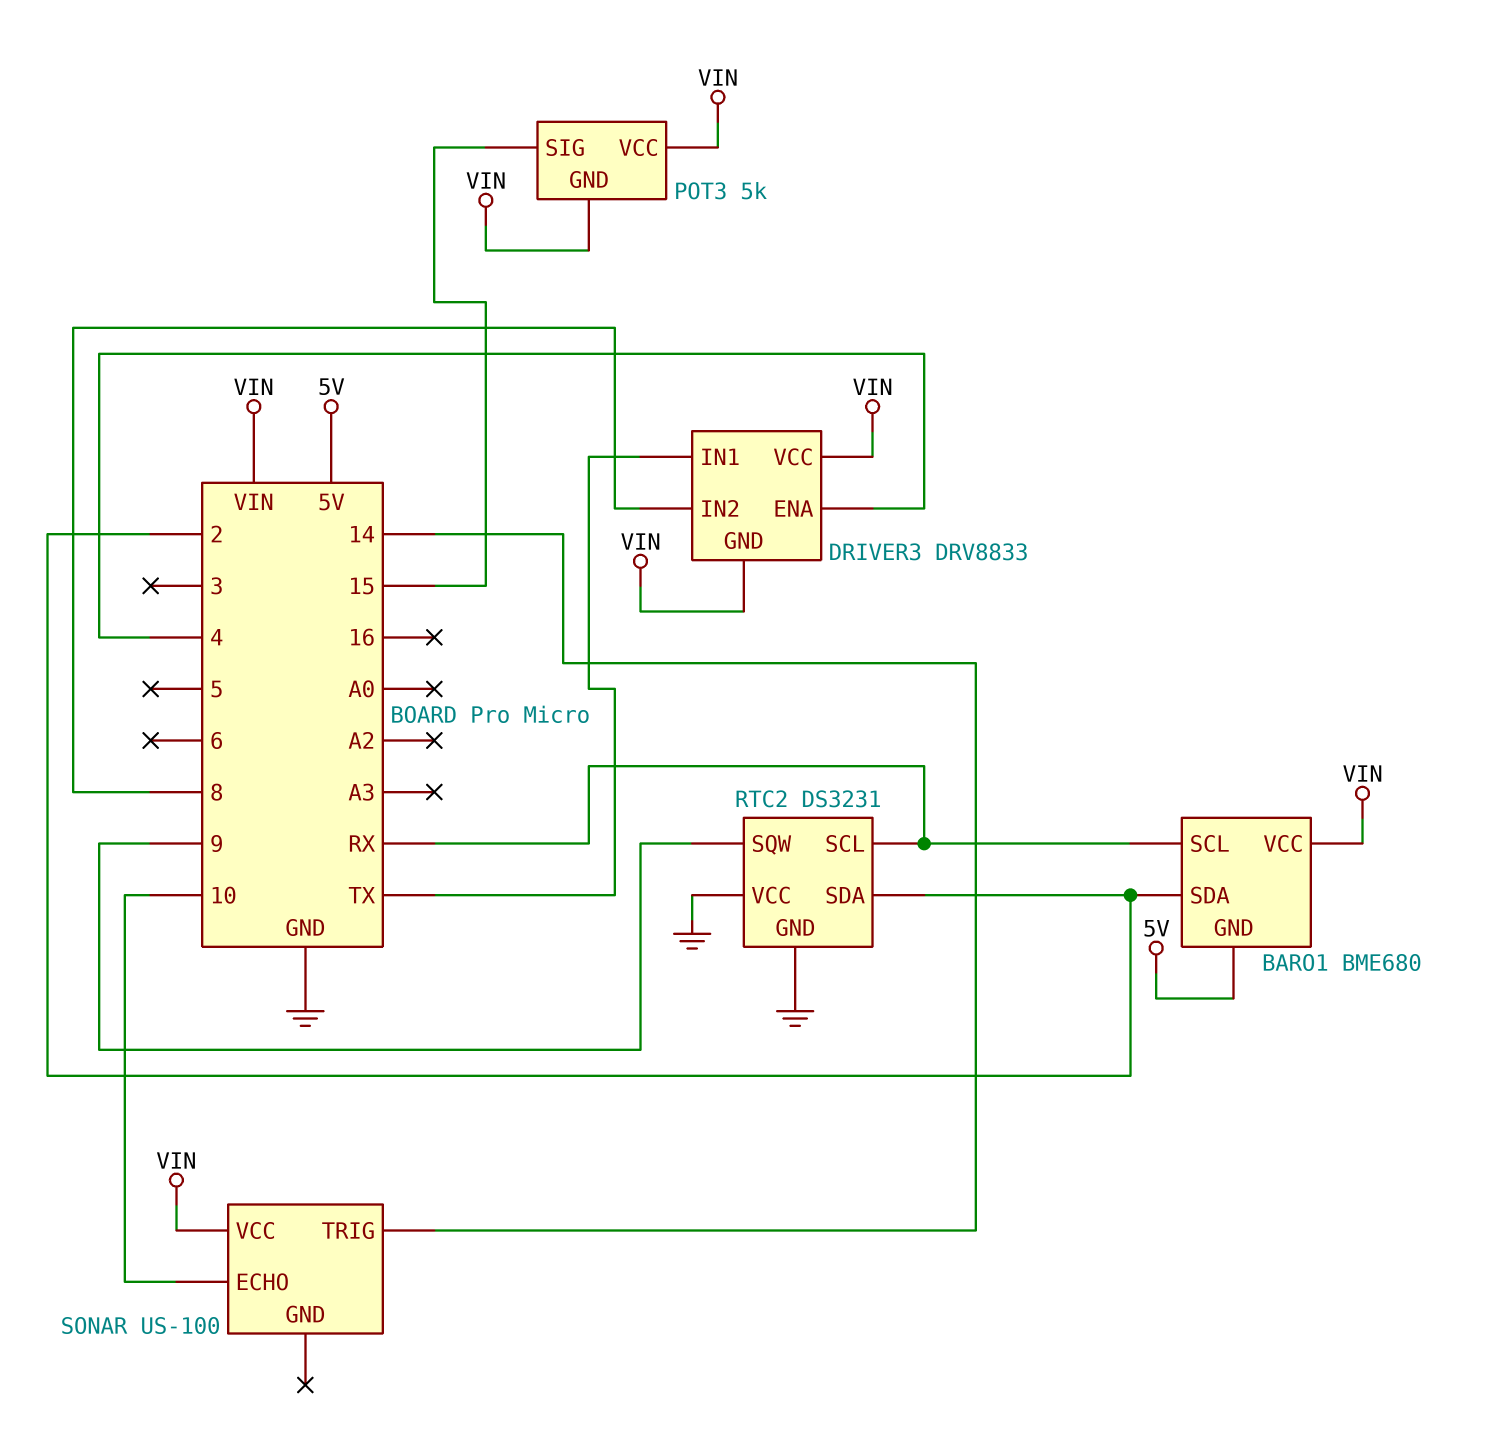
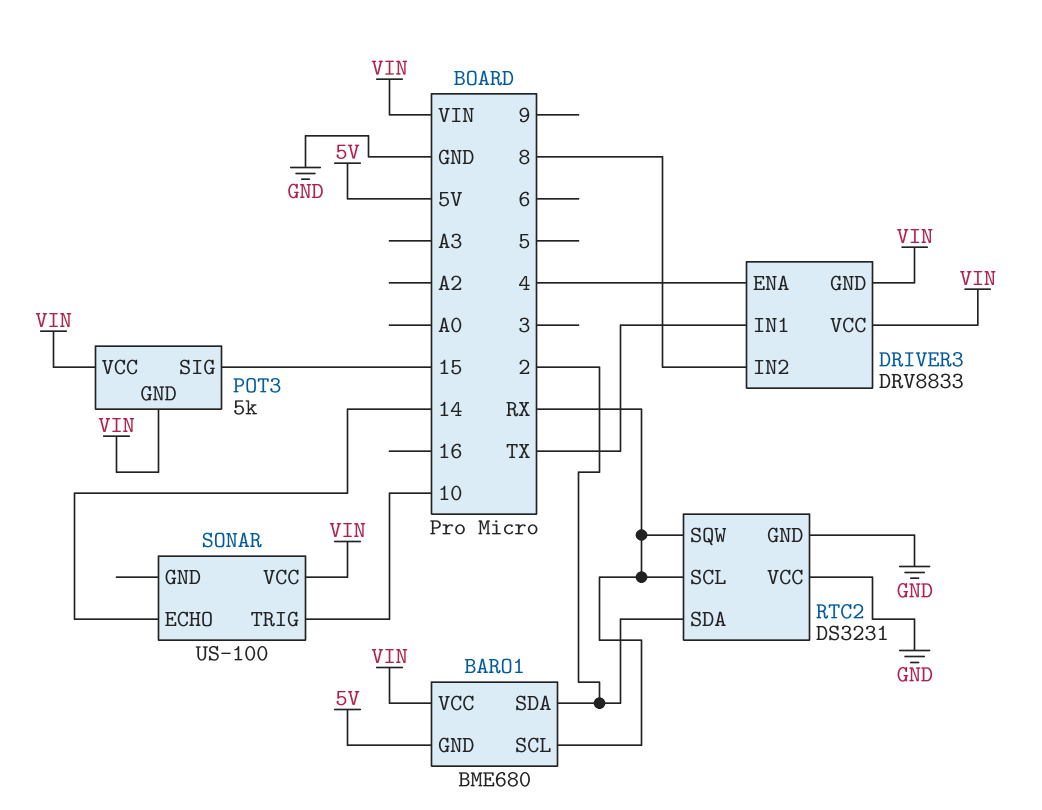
RTC2 pin SQW: 9 -> RX
SONAR pin ECHO: 10 -> 14
SONAR pin TRIG: 14 -> 10

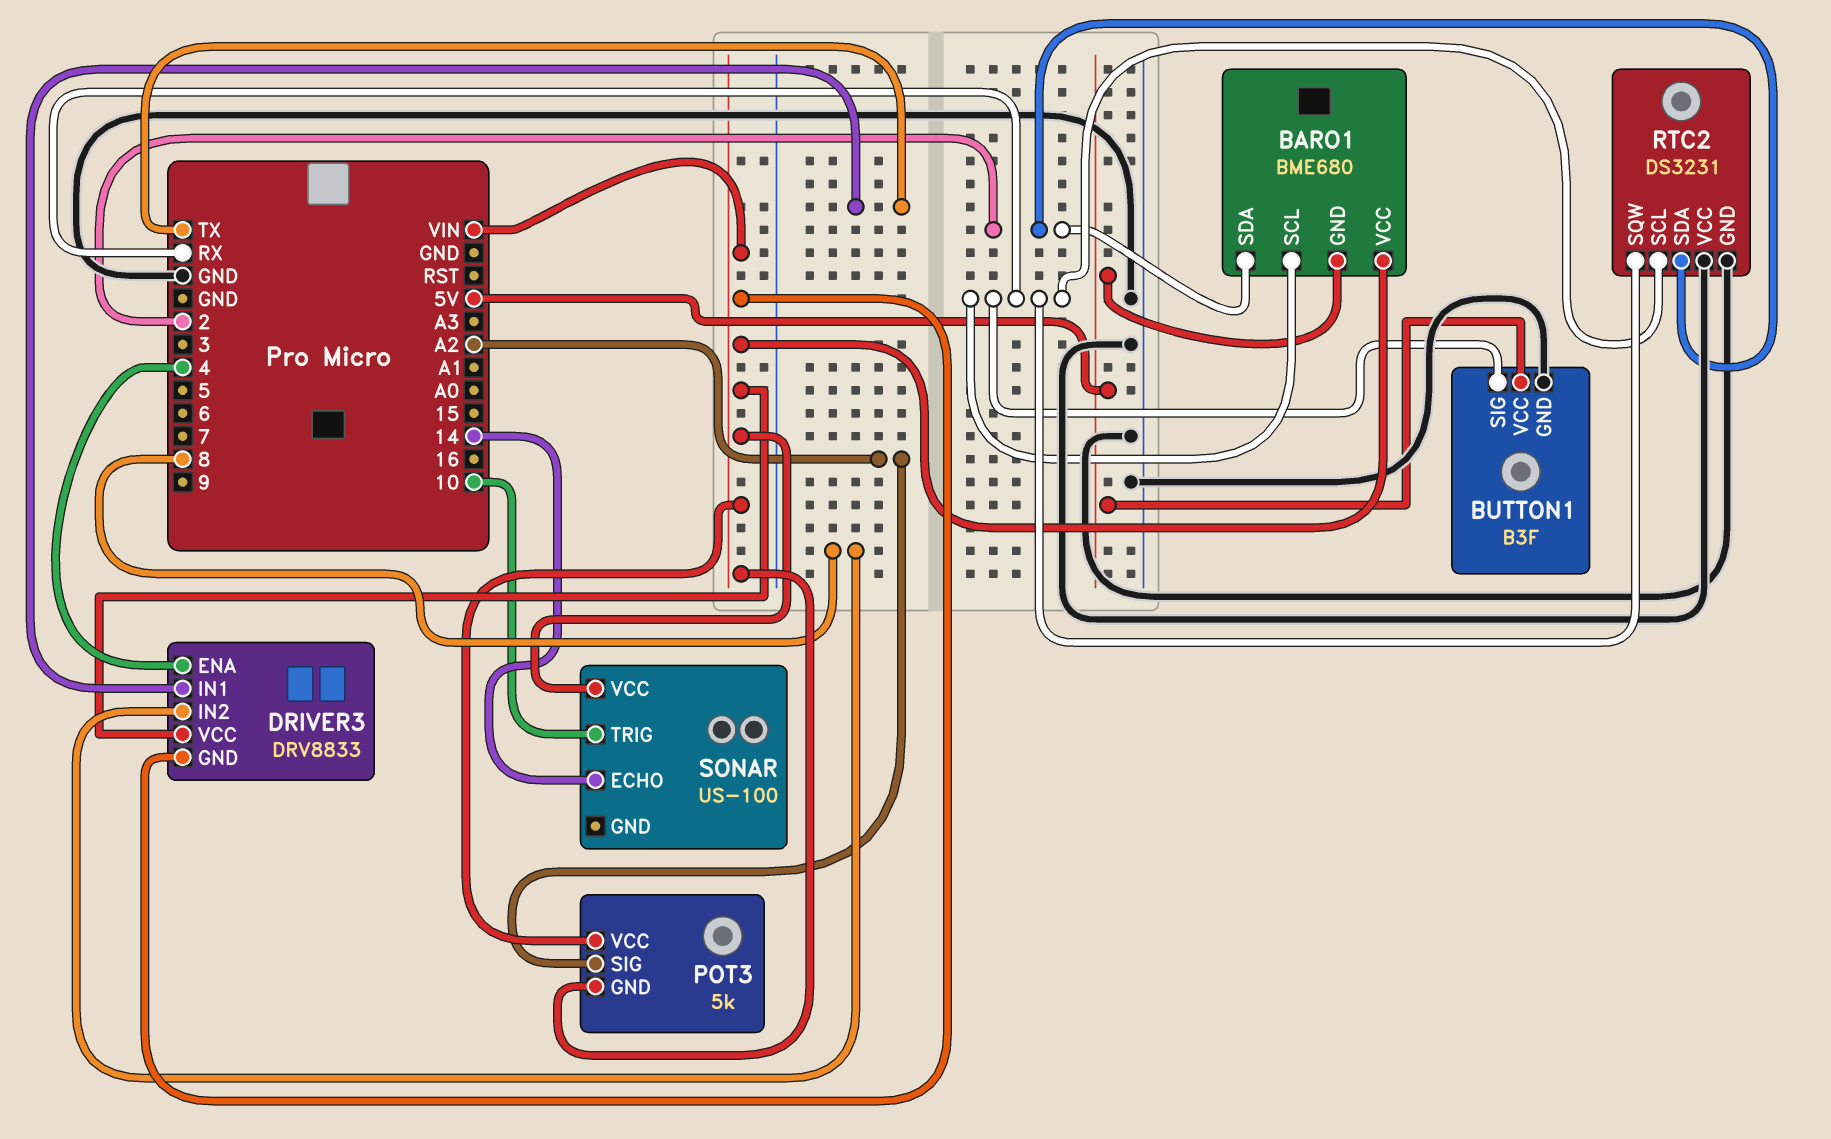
BUTTON1: none -> B3F
BUTTON1 pin GND: none -> GND
BUTTON1 pin SIG: none -> RX
BUTTON1 pin VCC: none -> 5V
POT3 pin SIG: 15 -> A2

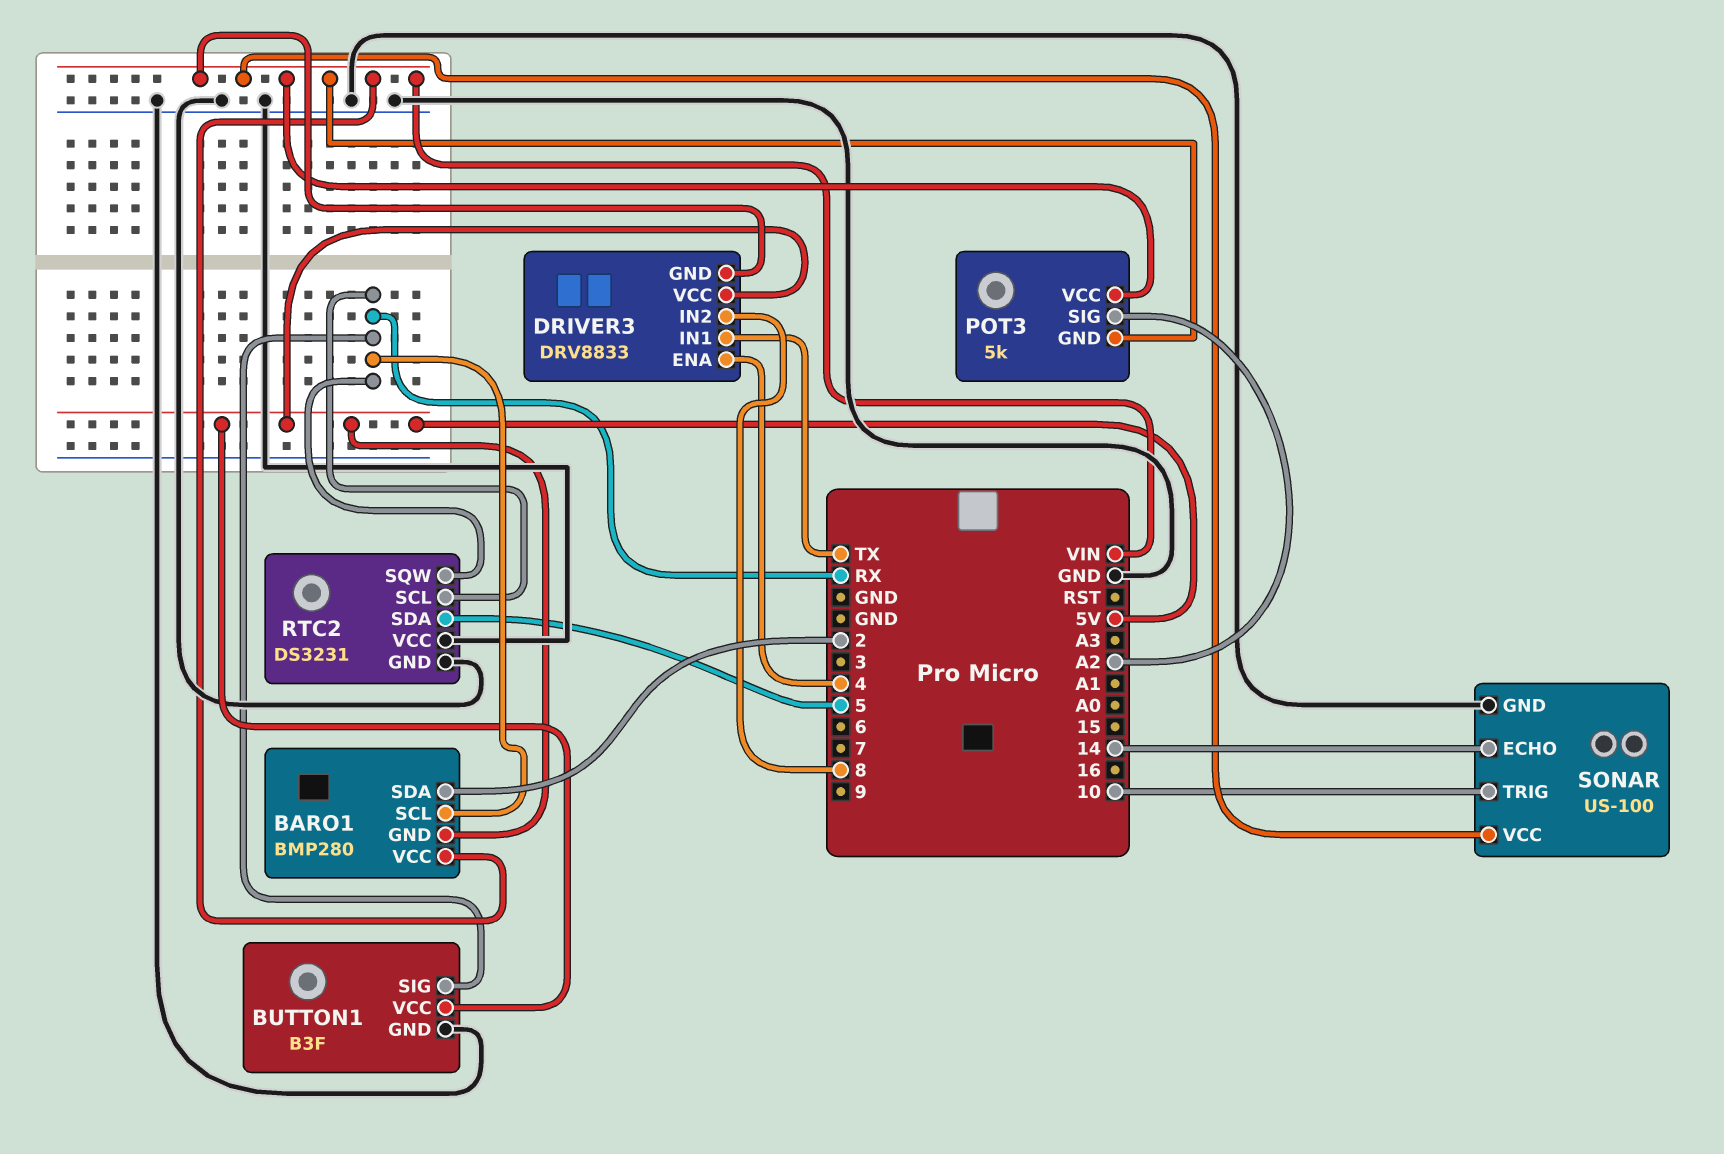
BARO1: BME680 -> BMP280
DRIVER3 pin VCC: VIN -> 5V
RTC2 pin SDA: 2 -> 5
SONAR pin GND: none -> GND

